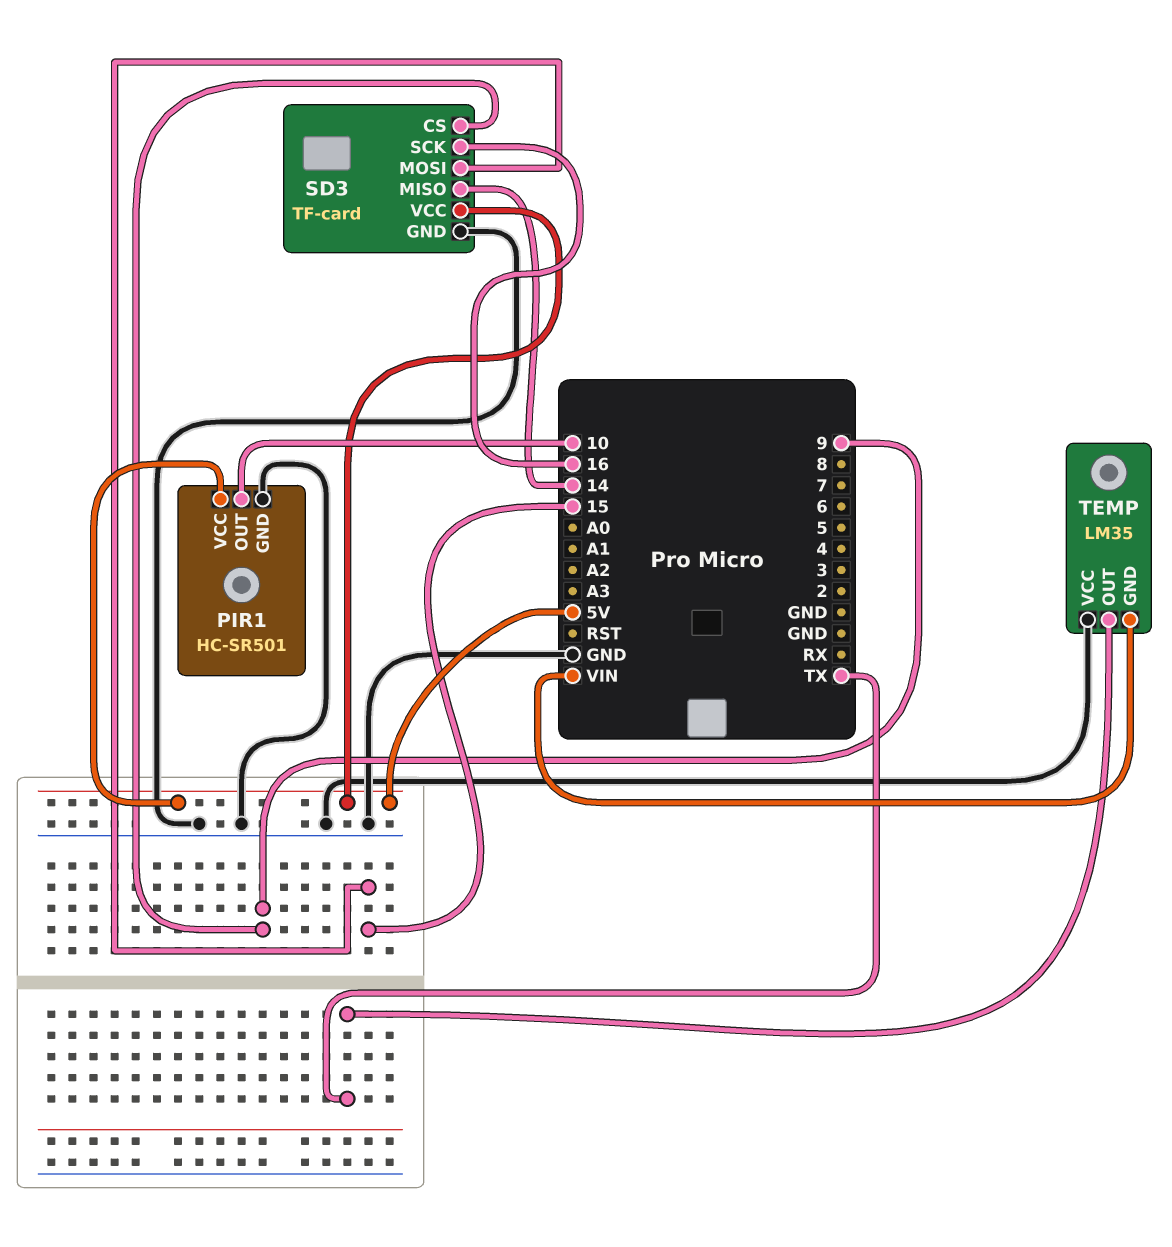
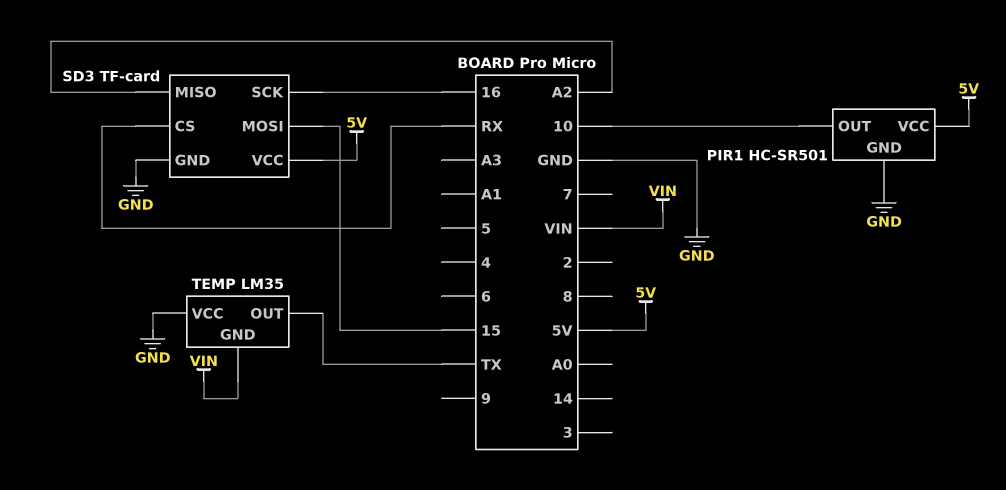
SD3 pin CS: 9 -> RX
SD3 pin MISO: 14 -> A2

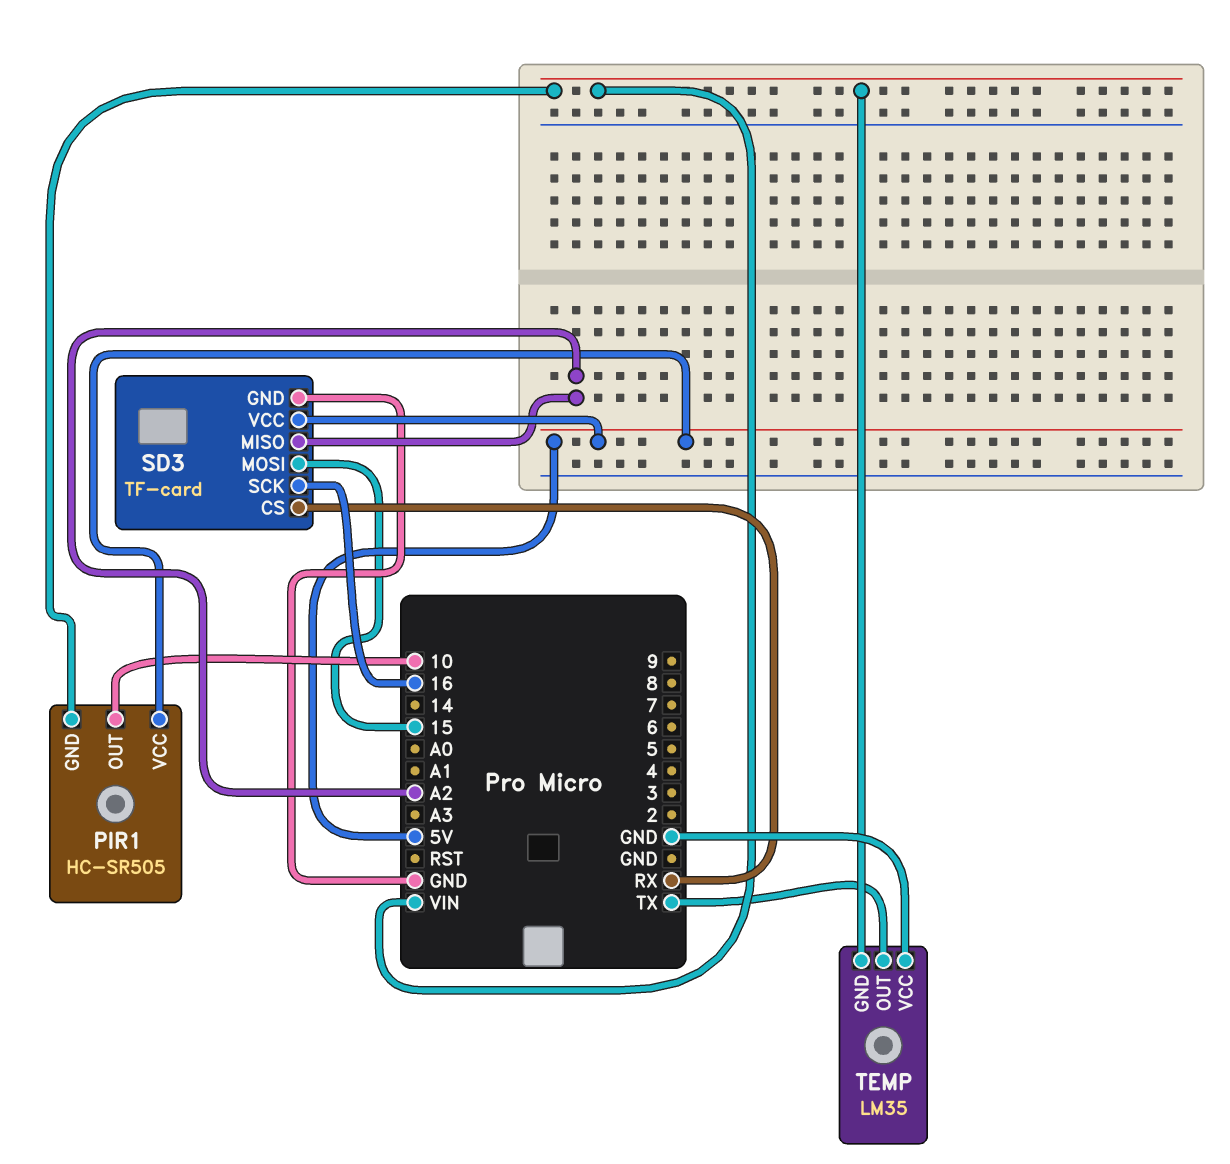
PIR1: HC-SR501 -> HC-SR505
PIR1 pin GND: GND -> VIN

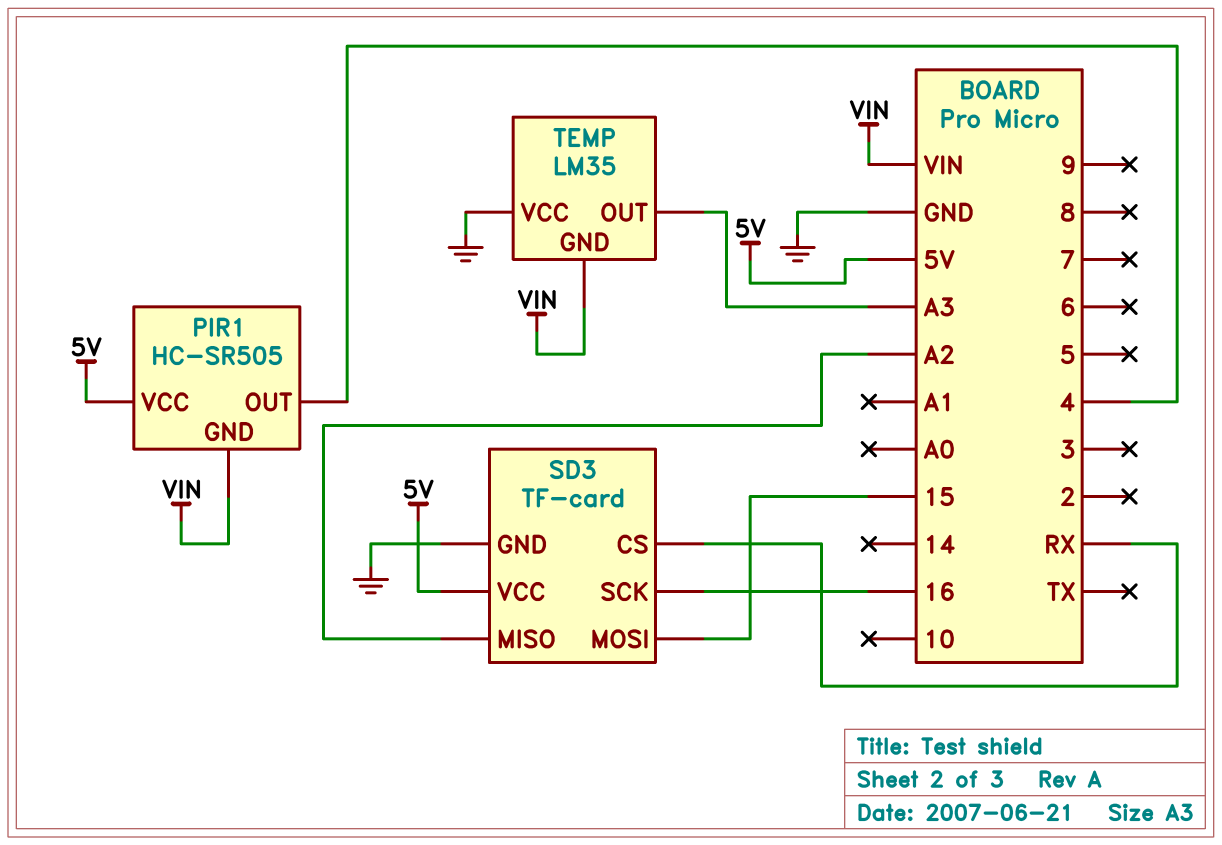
PIR1 pin OUT: 10 -> 4
TEMP pin OUT: TX -> A3

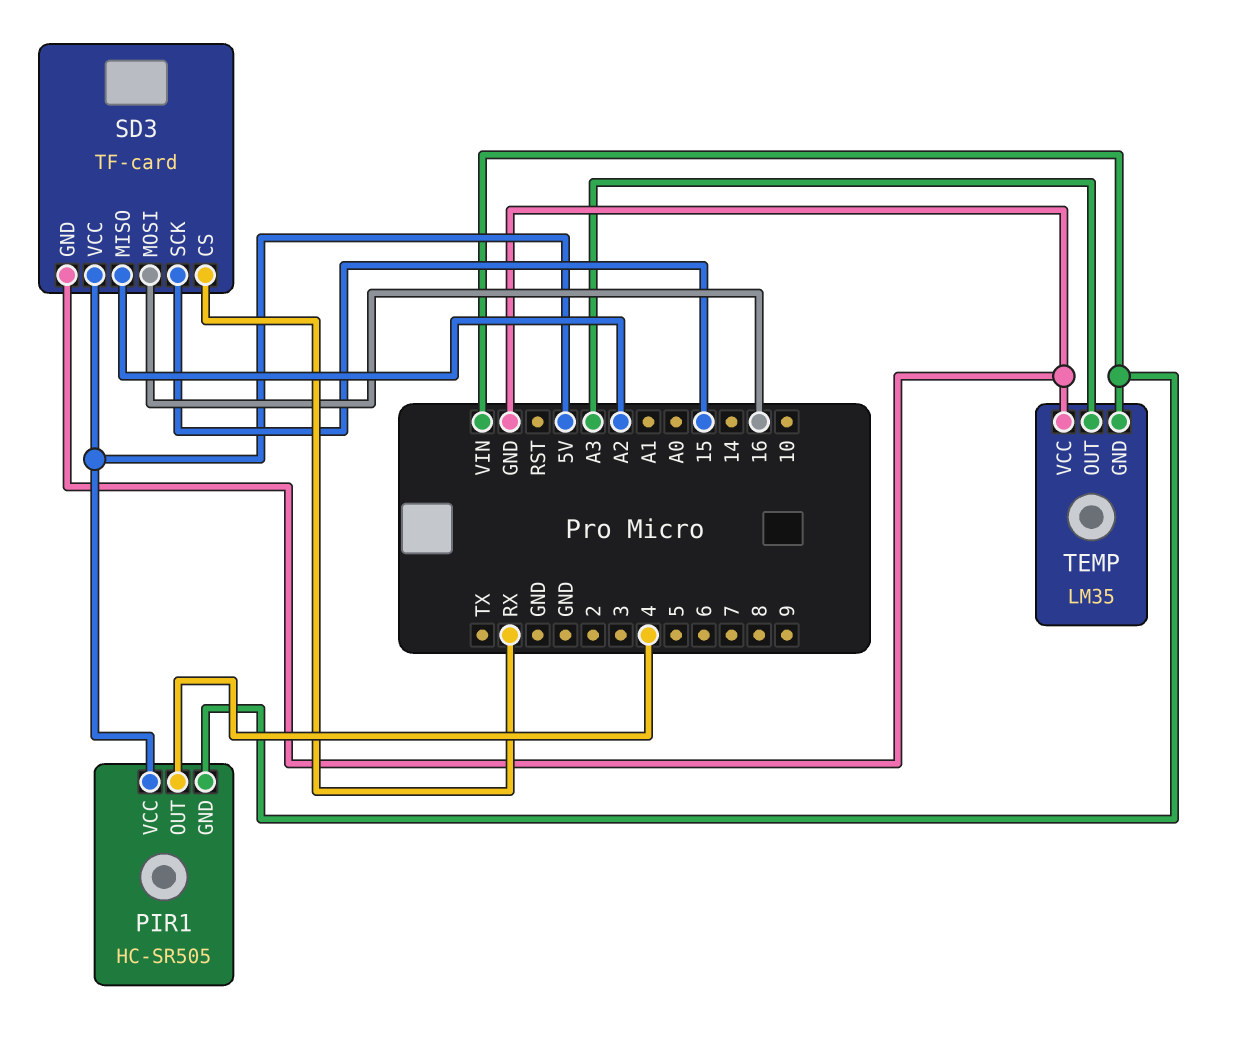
SD3 pin MOSI: 15 -> 16
SD3 pin SCK: 16 -> 15

